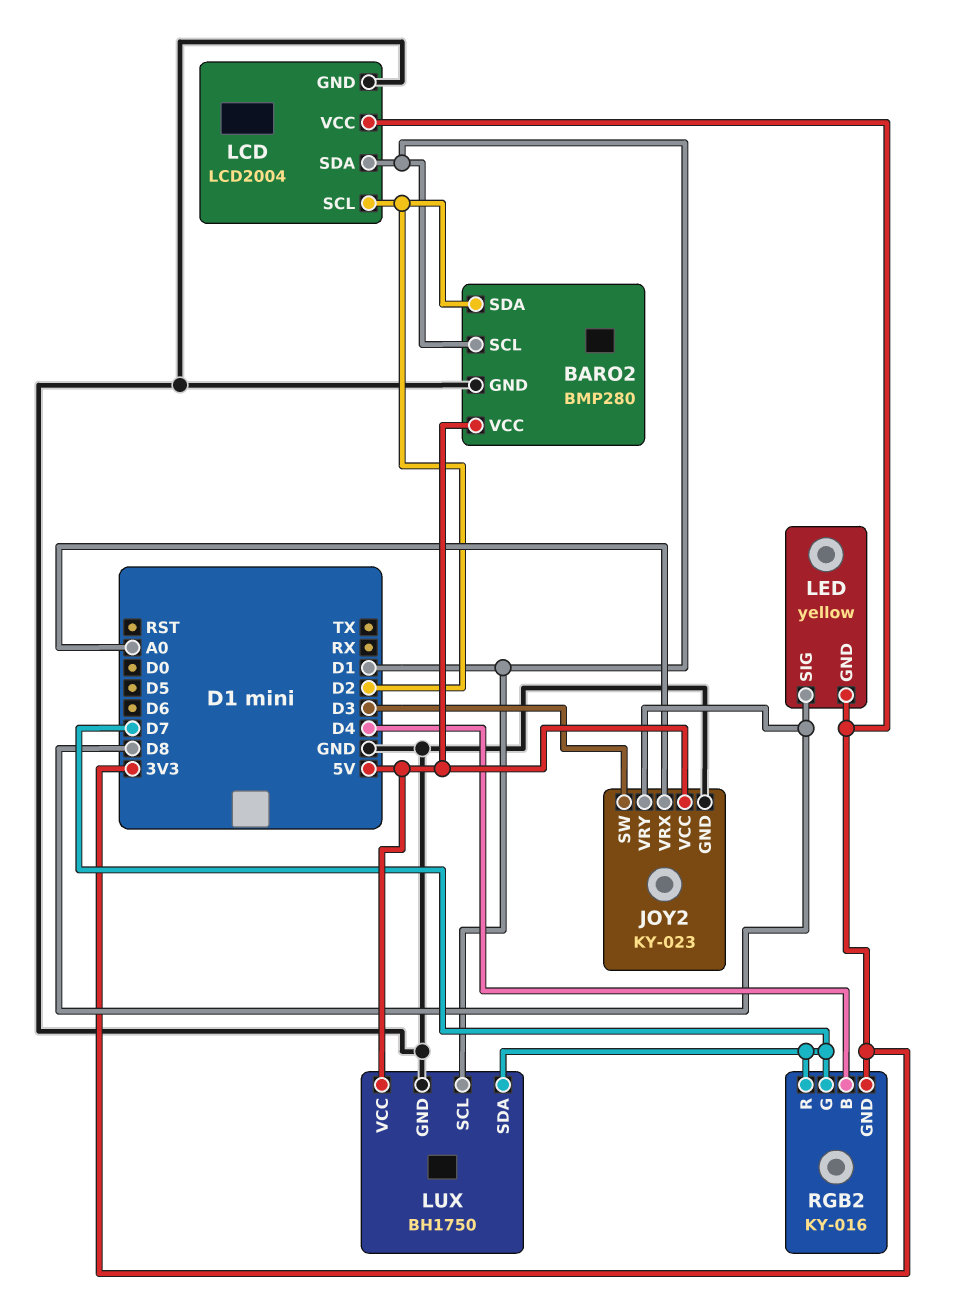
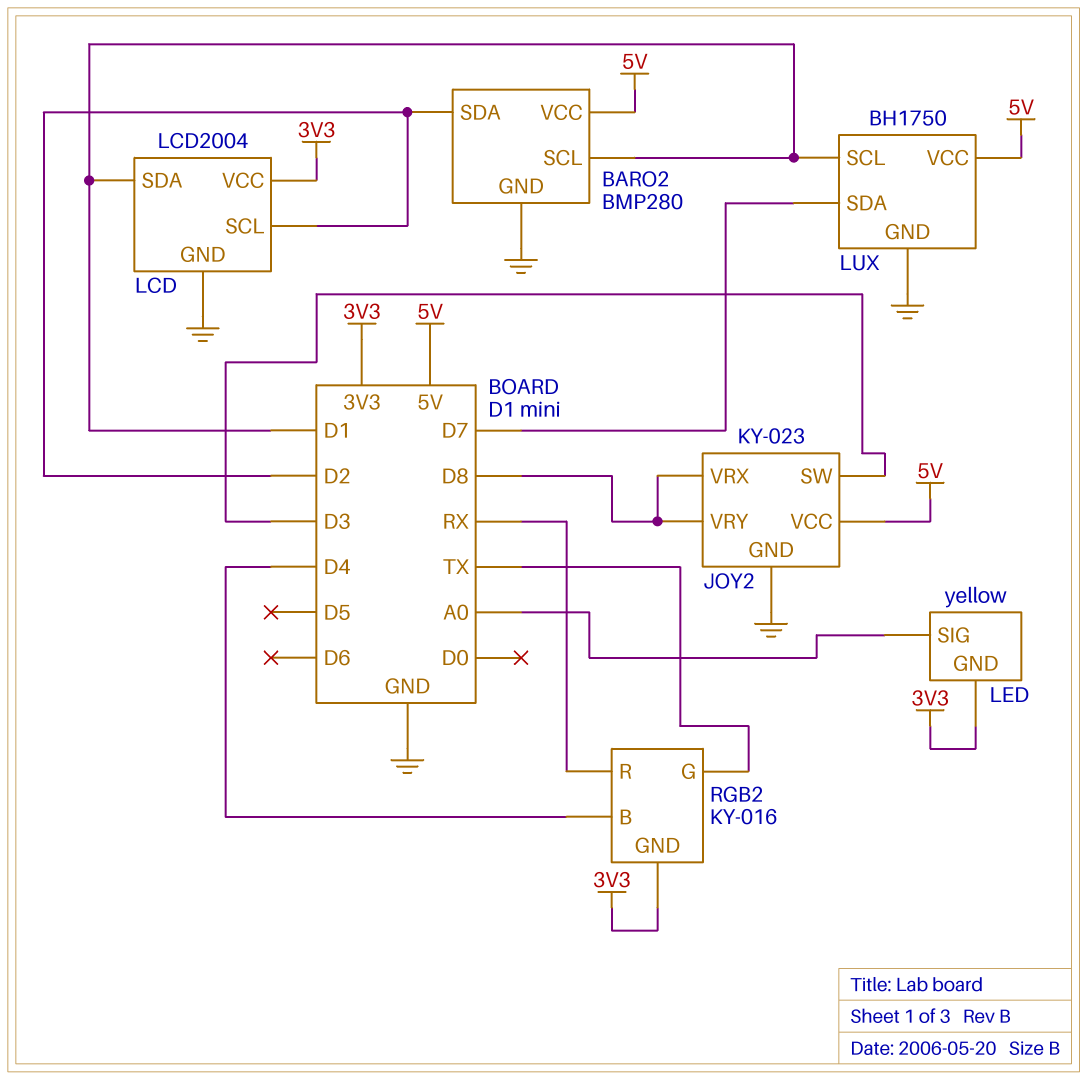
JOY2 pin VRX: A0 -> D8
LED pin SIG: D8 -> A0
RGB2 pin G: D7 -> TX
RGB2 pin R: D7 -> RX

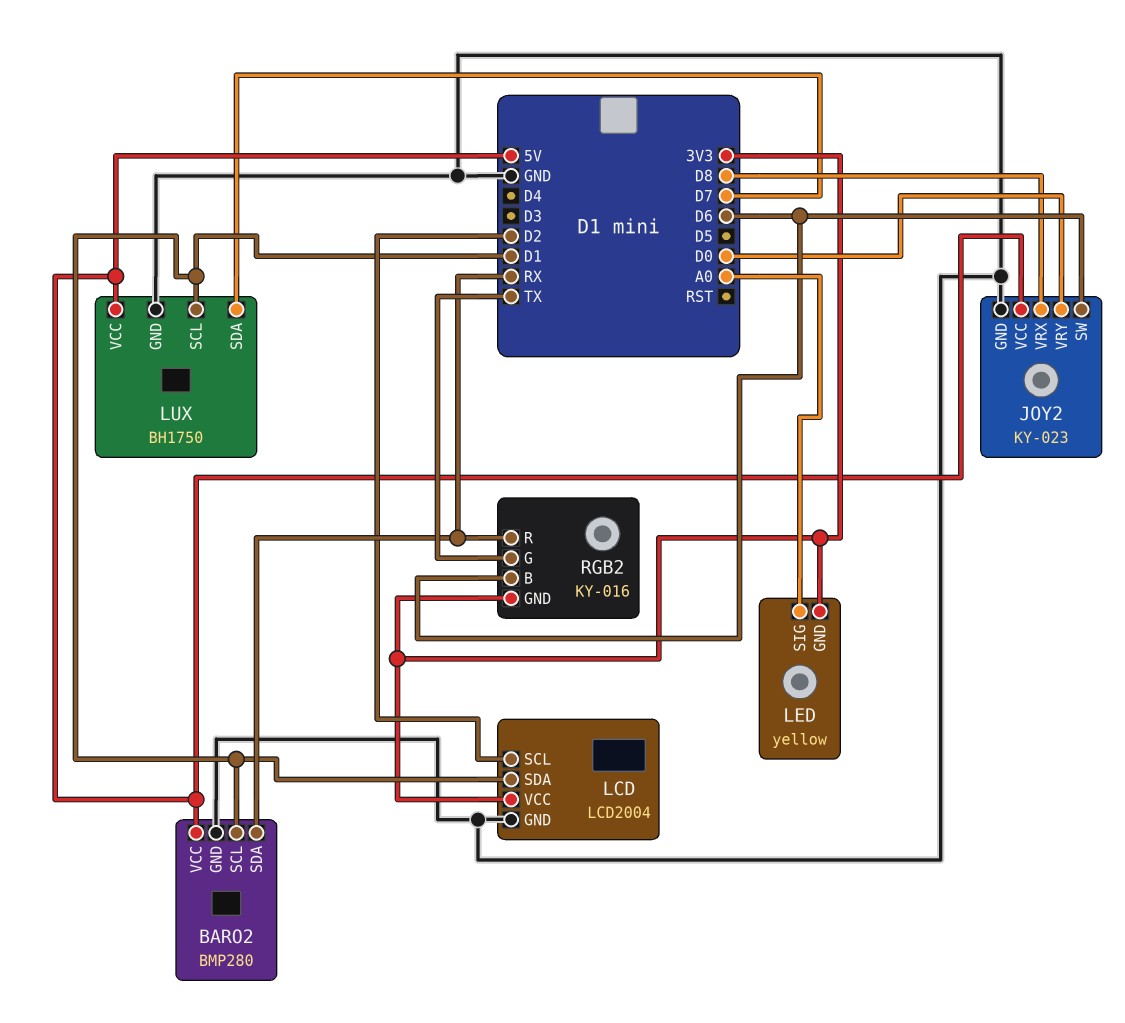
BARO2 pin SDA: D2 -> RX
JOY2 pin SW: D3 -> D6
JOY2 pin VRY: D8 -> D0
RGB2 pin B: D4 -> D6

